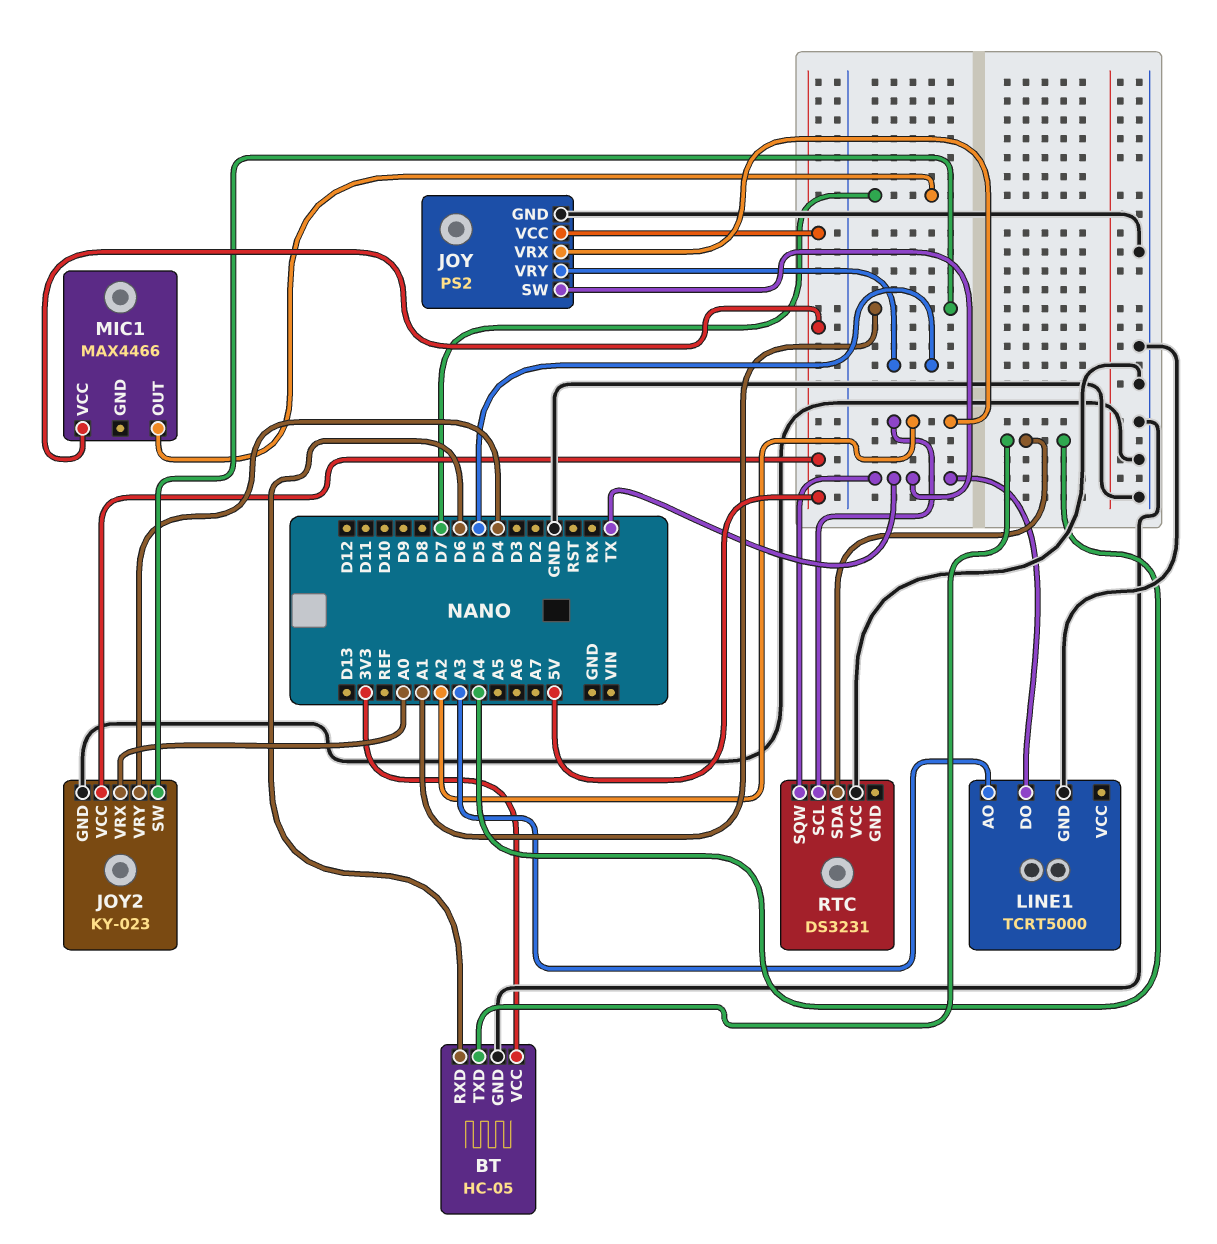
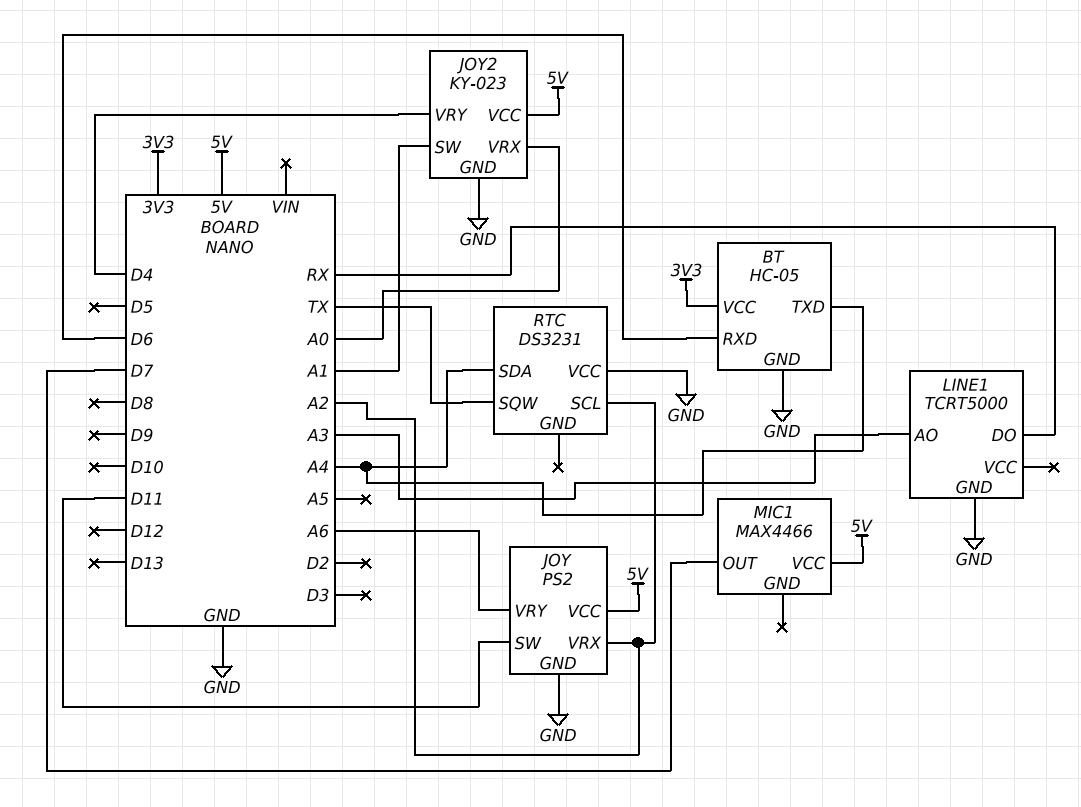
JOY pin SW: TX -> D11
JOY pin VRY: D5 -> A6
LINE1 pin DO: TX -> RX

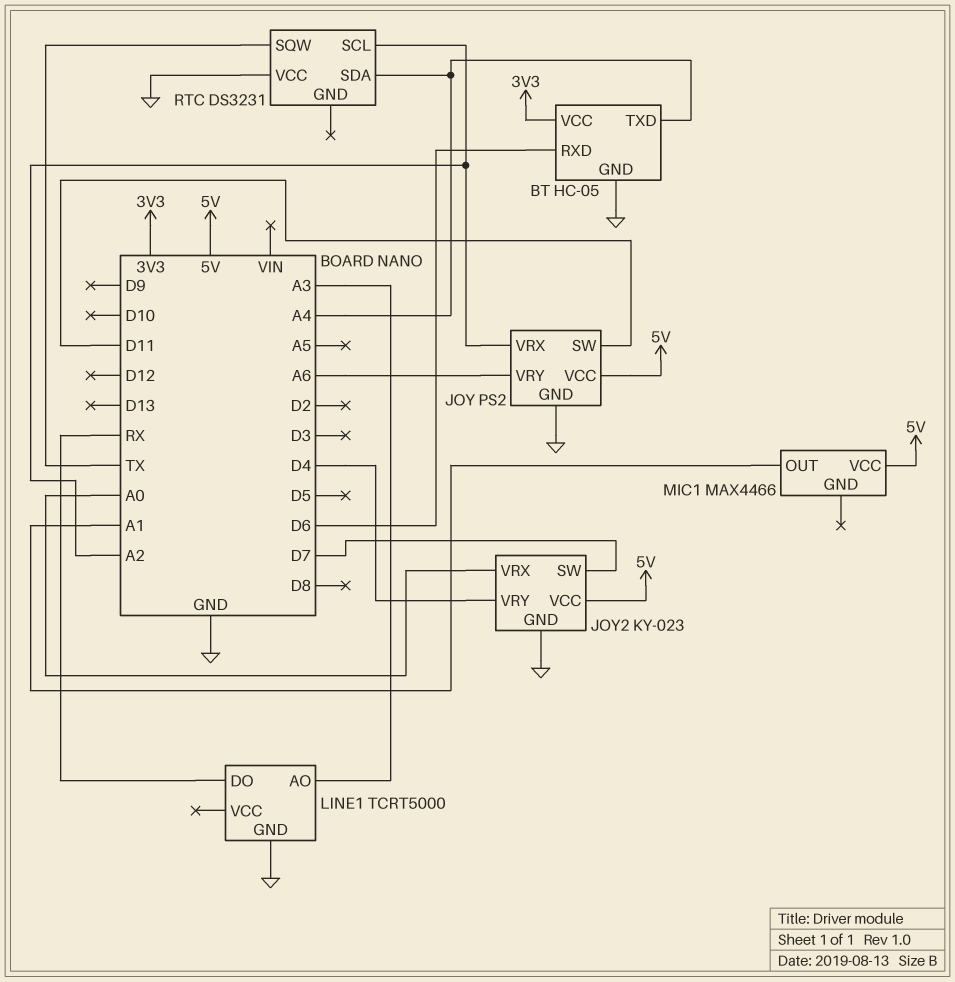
JOY2 pin SW: A1 -> D7
MIC1 pin OUT: D7 -> A1

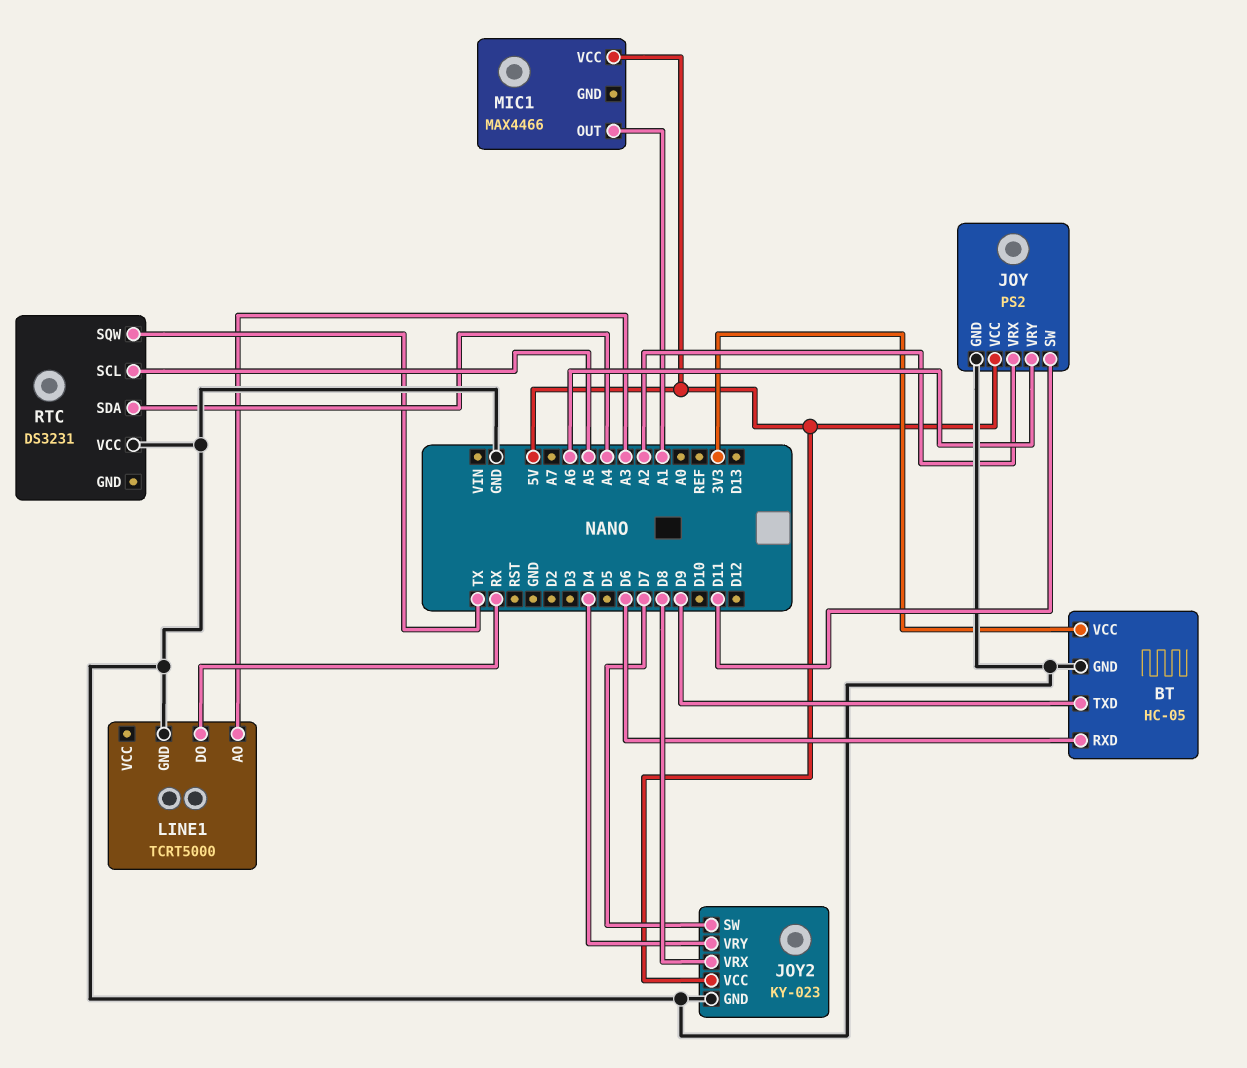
BT pin TXD: A4 -> D9
JOY2 pin VRX: A0 -> D8
RTC pin SCL: A2 -> A5

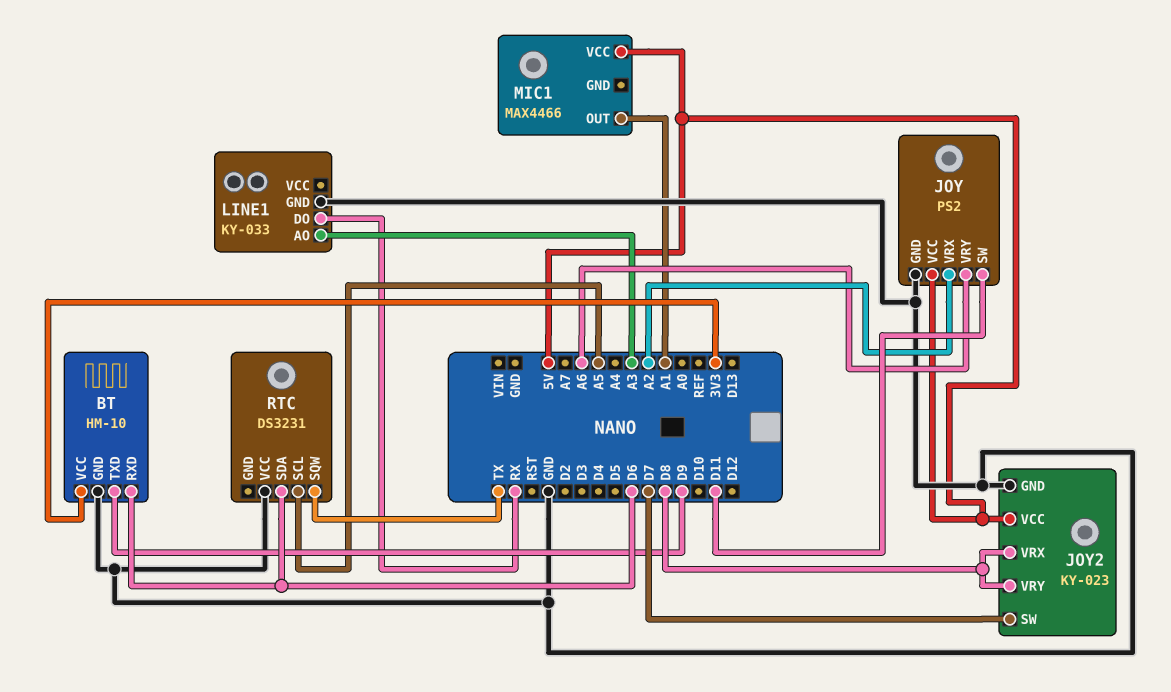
BT: HC-05 -> HM-10
JOY2 pin VRY: D4 -> D8
LINE1: TCRT5000 -> KY-033
RTC pin SDA: A4 -> D6

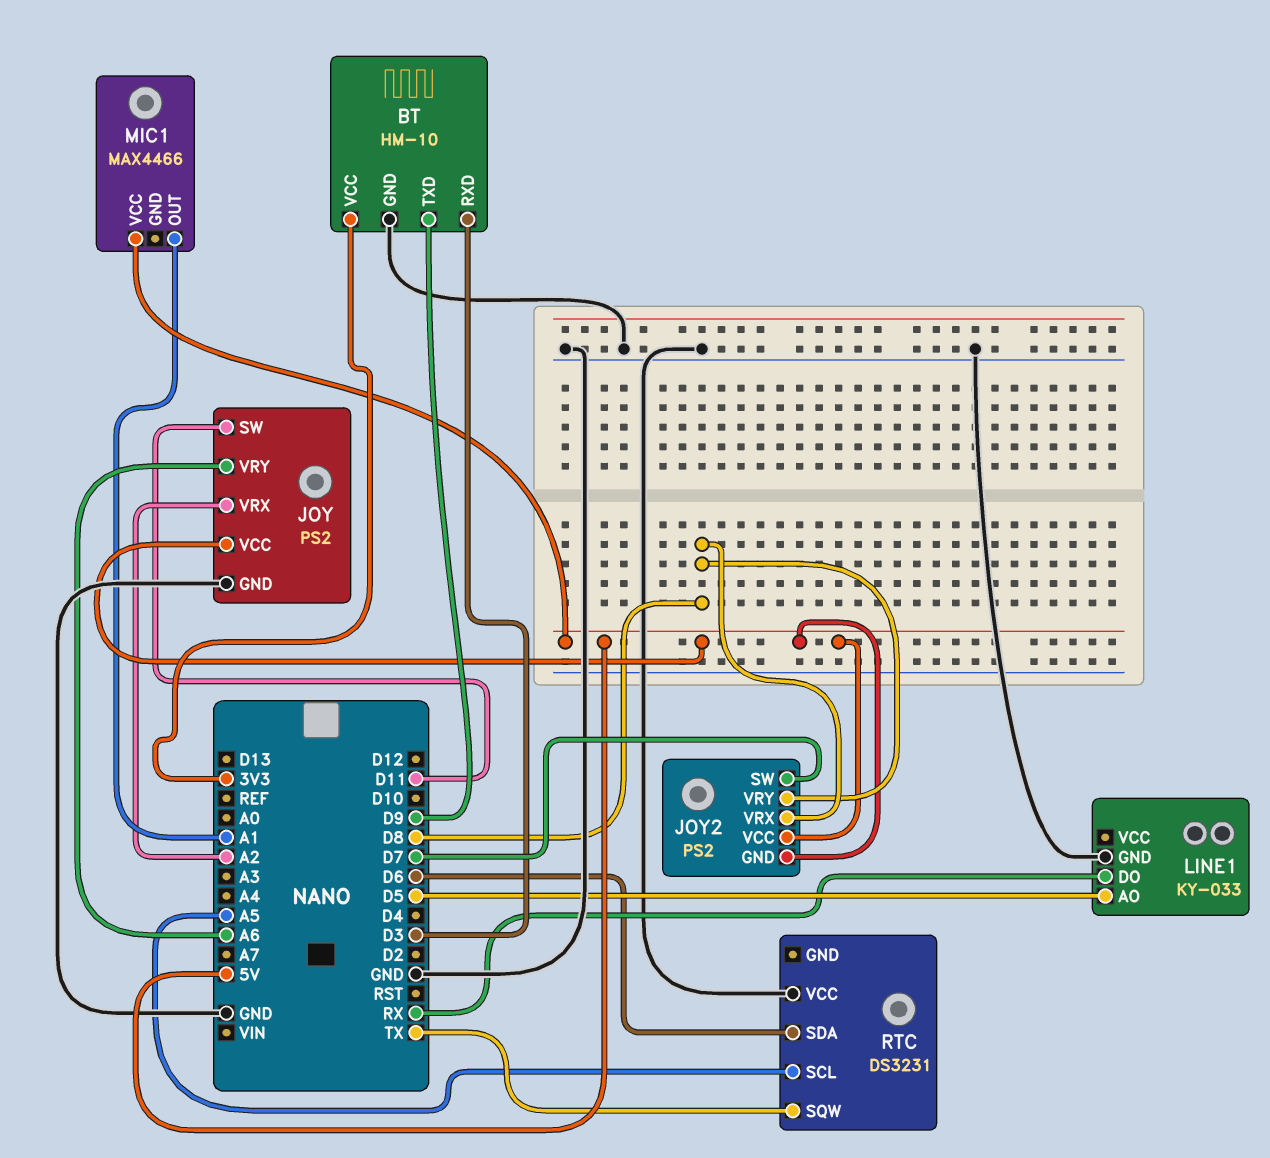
BT pin RXD: D6 -> D3
JOY2: KY-023 -> PS2
JOY2 pin GND: GND -> 5V
LINE1 pin AO: A3 -> D5

